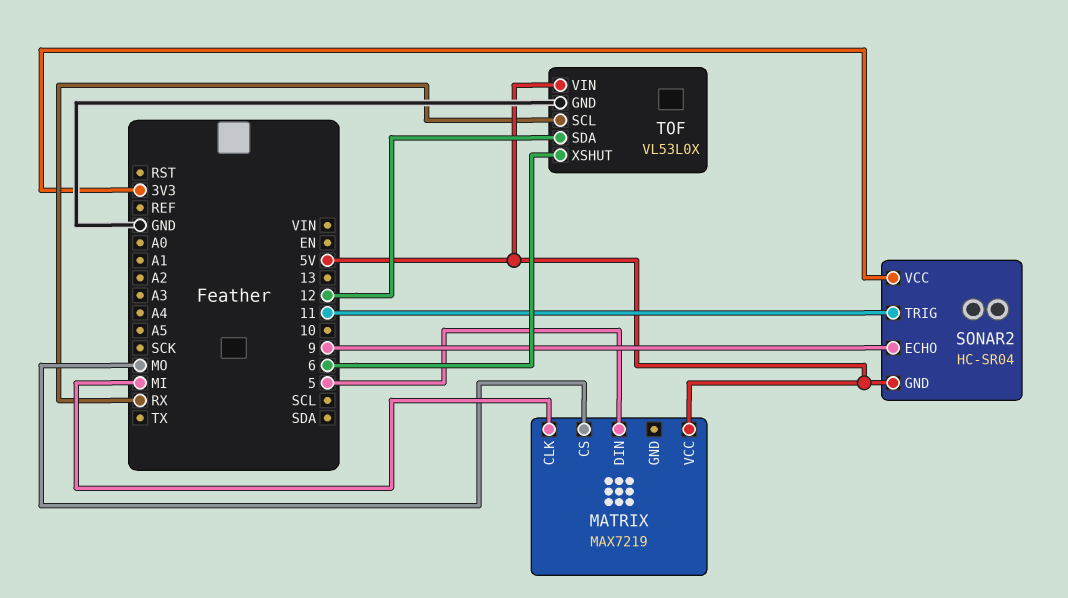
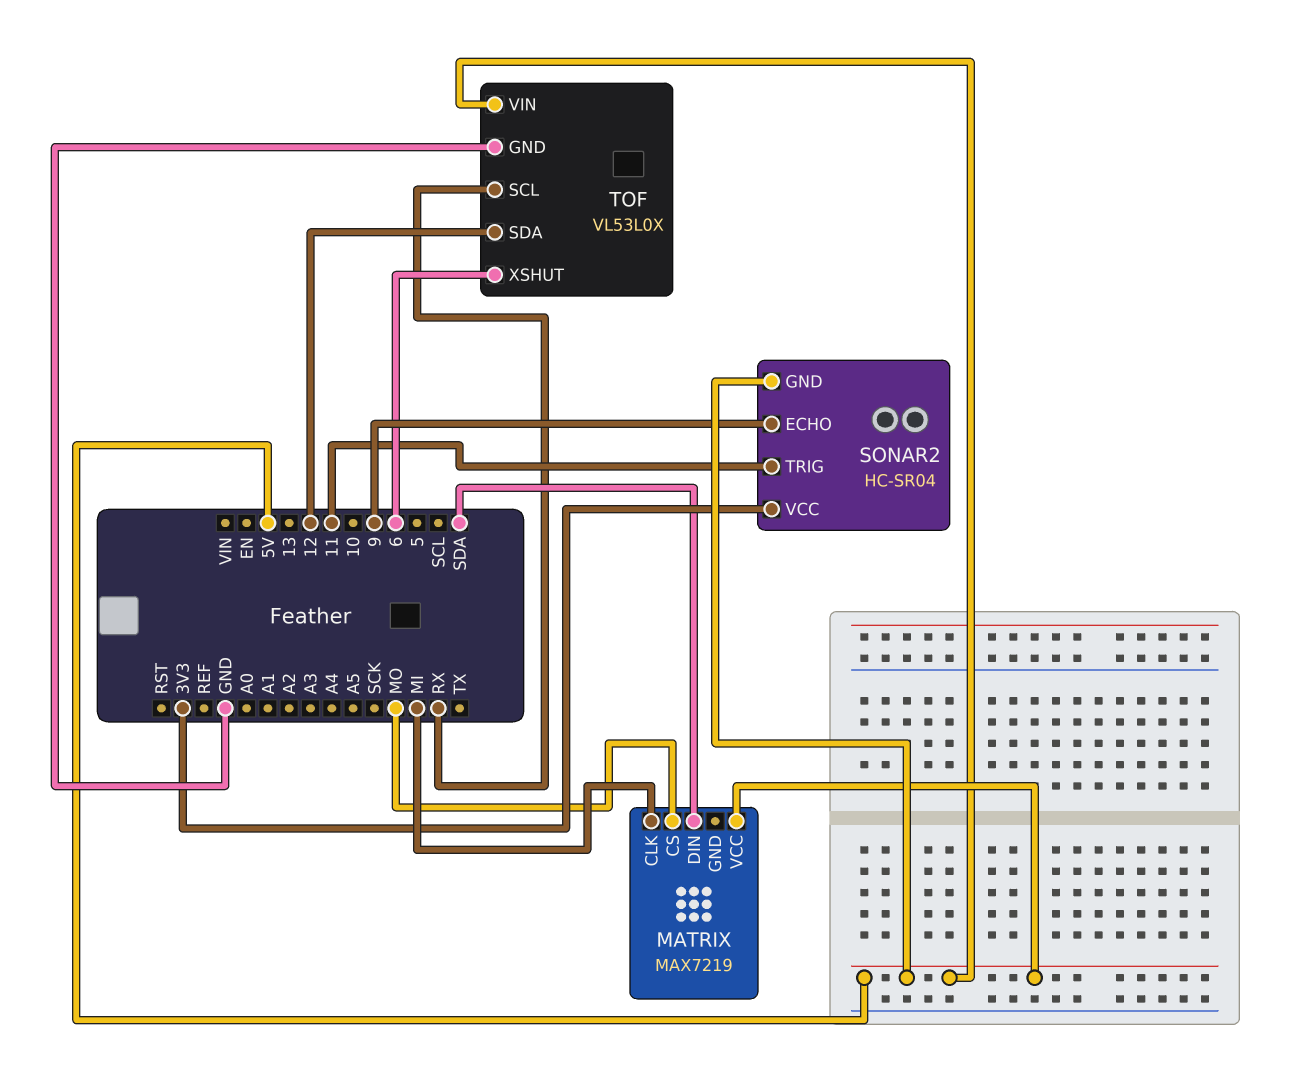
MATRIX pin DIN: 5 -> SDA

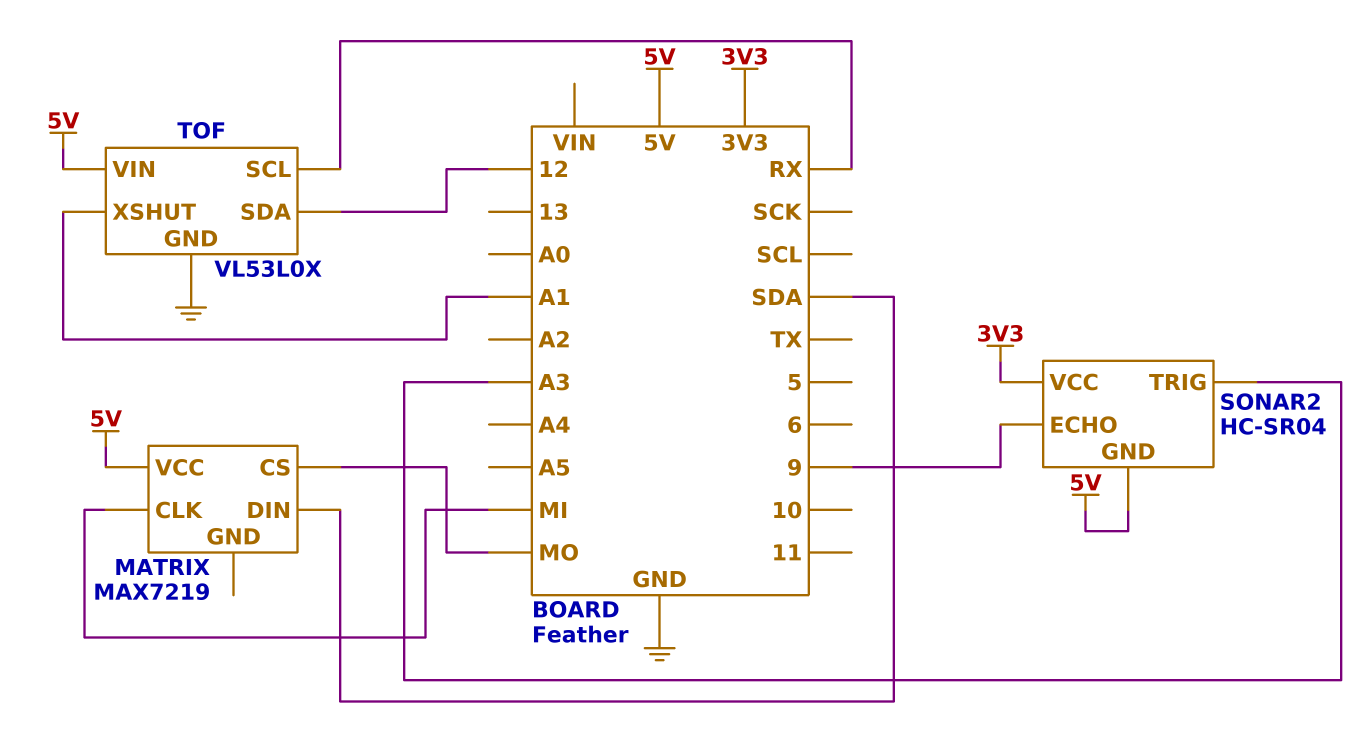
SONAR2 pin TRIG: 11 -> A3
TOF pin XSHUT: 6 -> A1

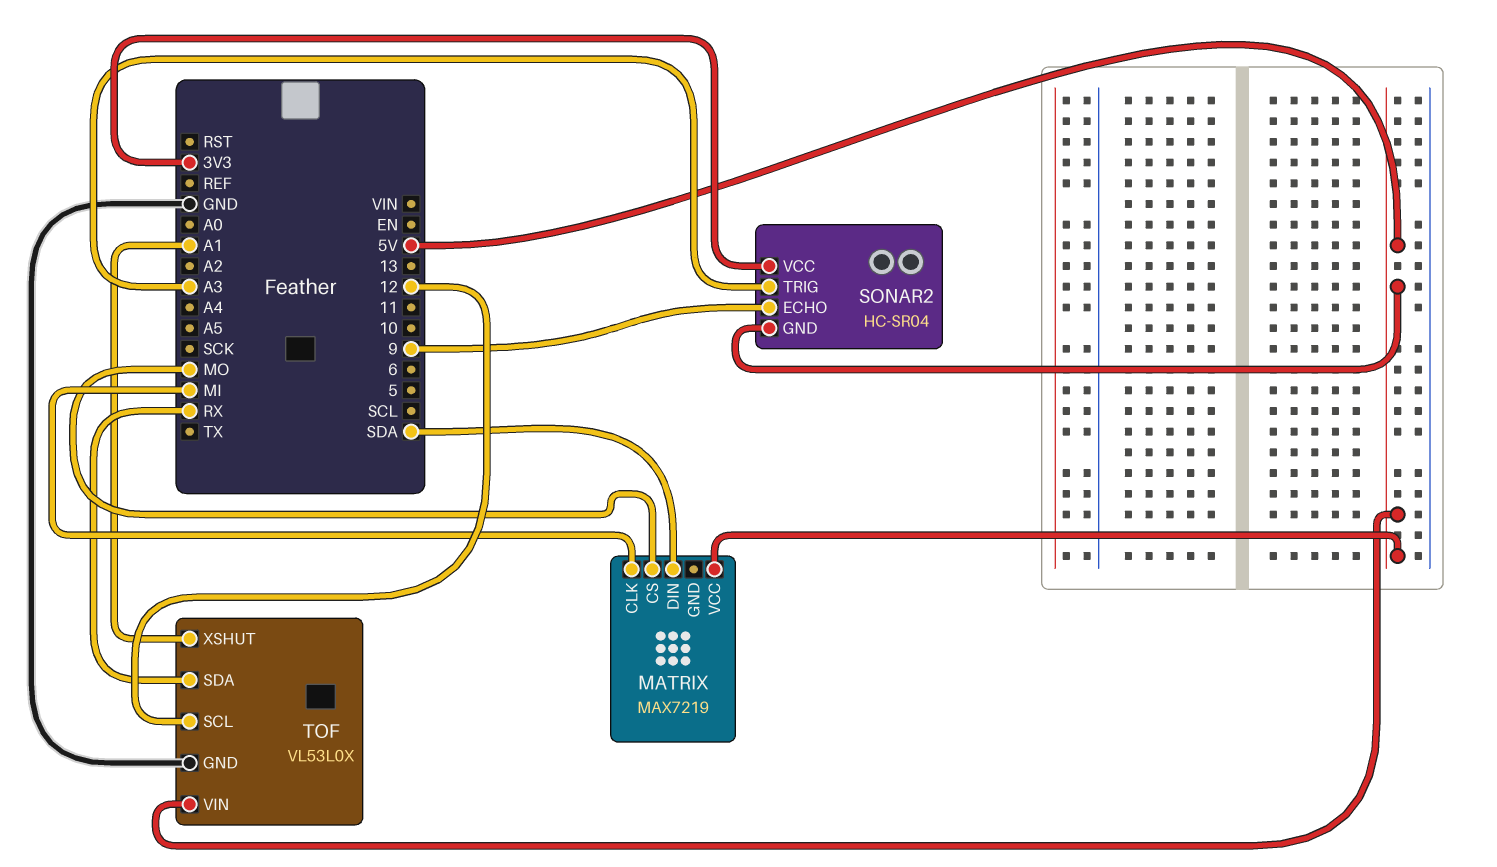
TOF pin SCL: RX -> 12
TOF pin SDA: 12 -> RX

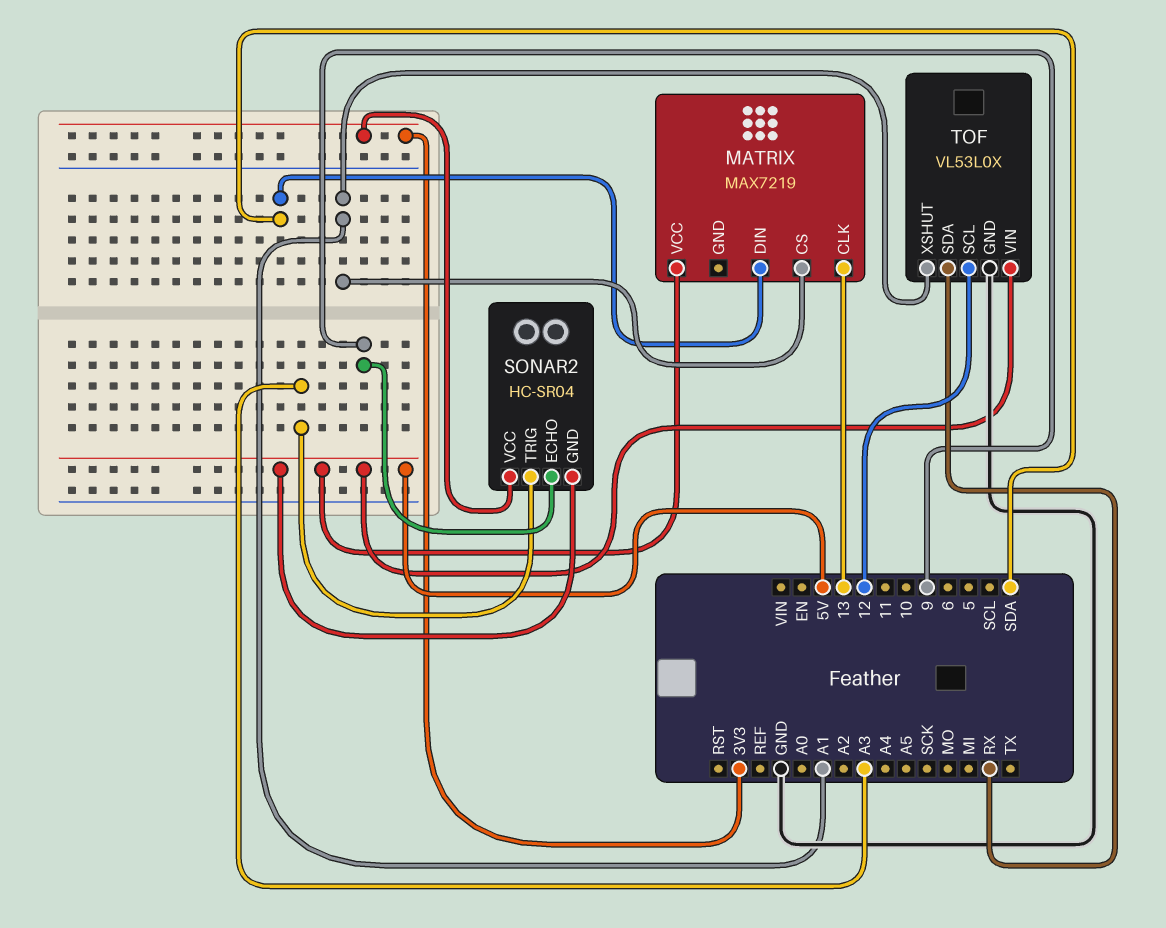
MATRIX pin CLK: MI -> 13
MATRIX pin CS: MO -> A1

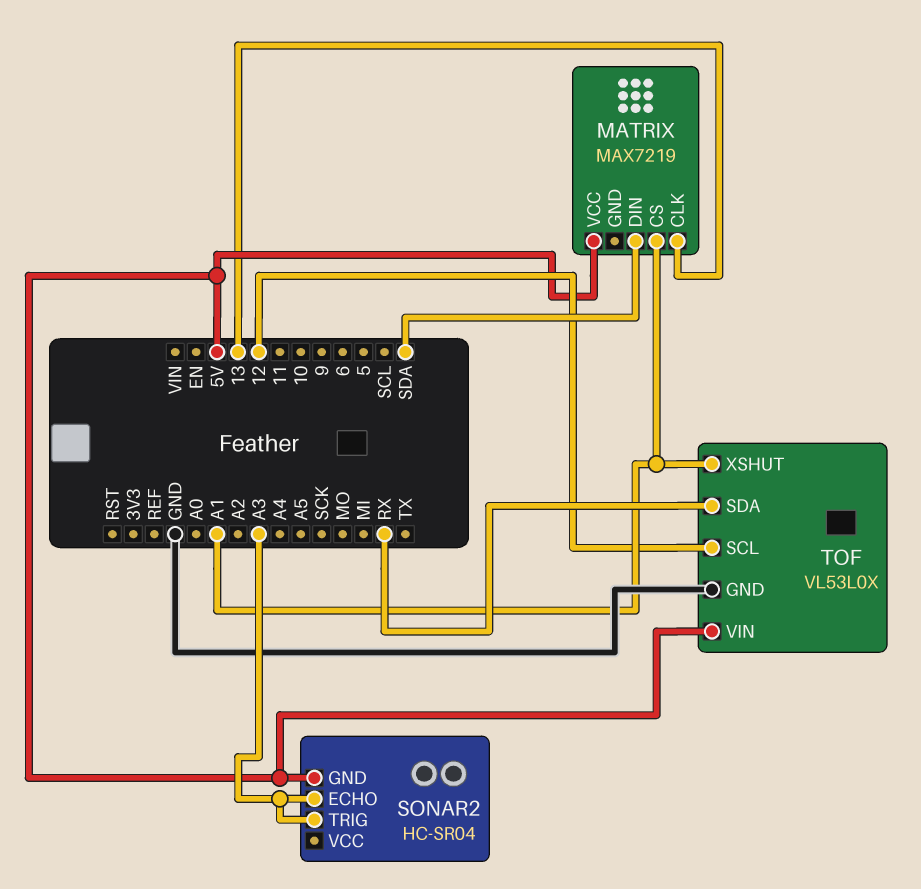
SONAR2 pin ECHO: 9 -> A3
SONAR2 pin VCC: 3V3 -> none

